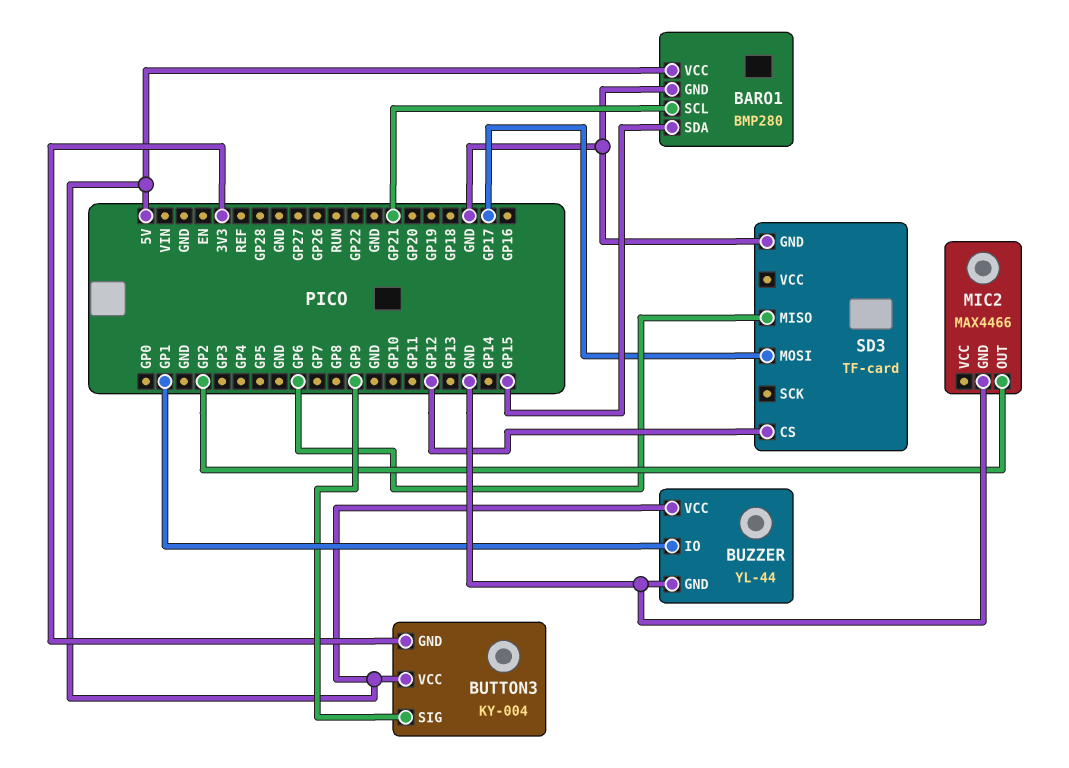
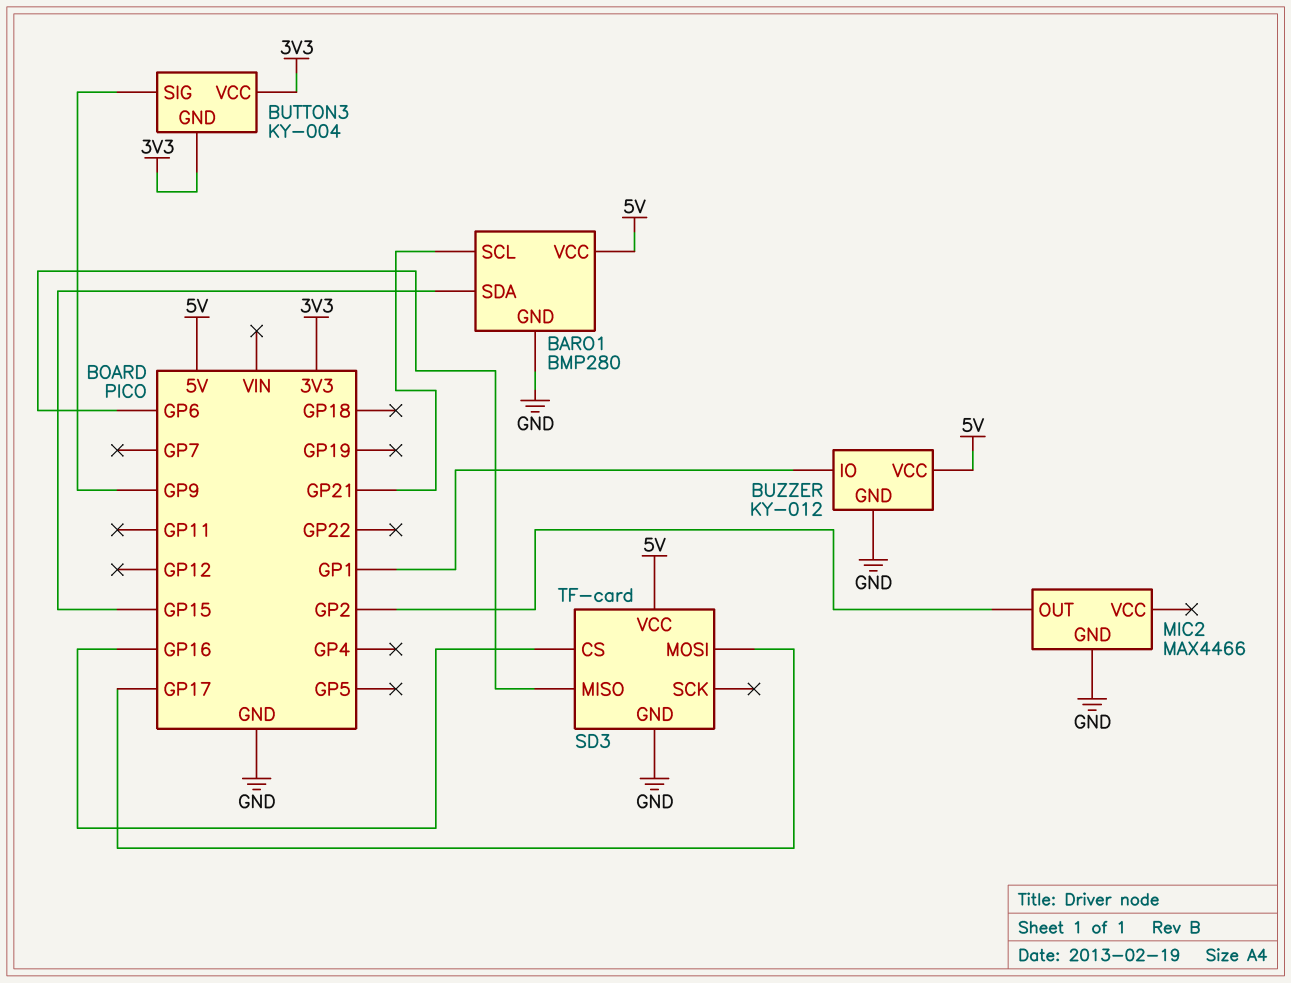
BUTTON3 pin VCC: 5V -> 3V3
BUZZER: YL-44 -> KY-012
SD3 pin CS: GP12 -> GP16
SD3 pin VCC: none -> 5V

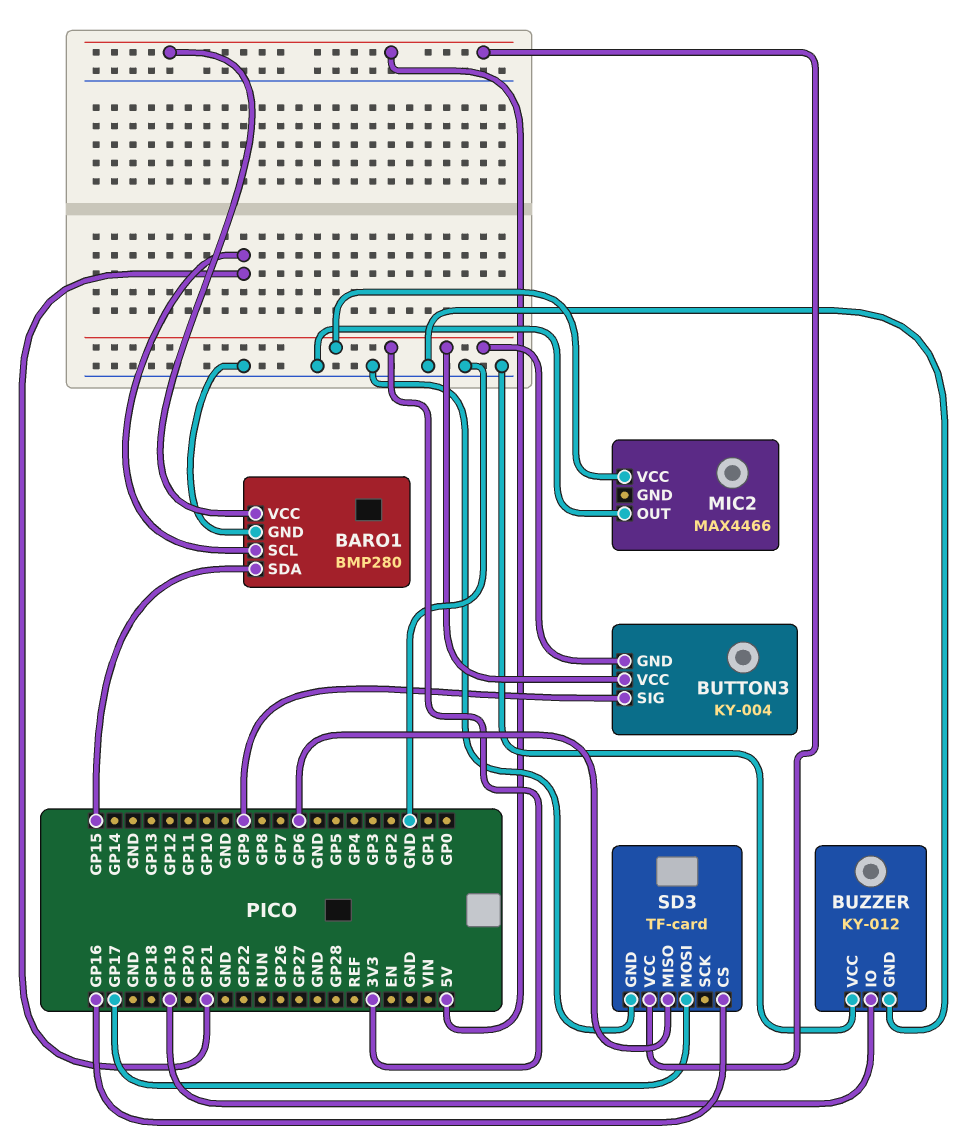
BUZZER pin IO: GP1 -> GP19
BUZZER pin VCC: 5V -> GND
MIC2 pin GND: GND -> none
MIC2 pin OUT: GP2 -> GND
MIC2 pin VCC: none -> 3V3

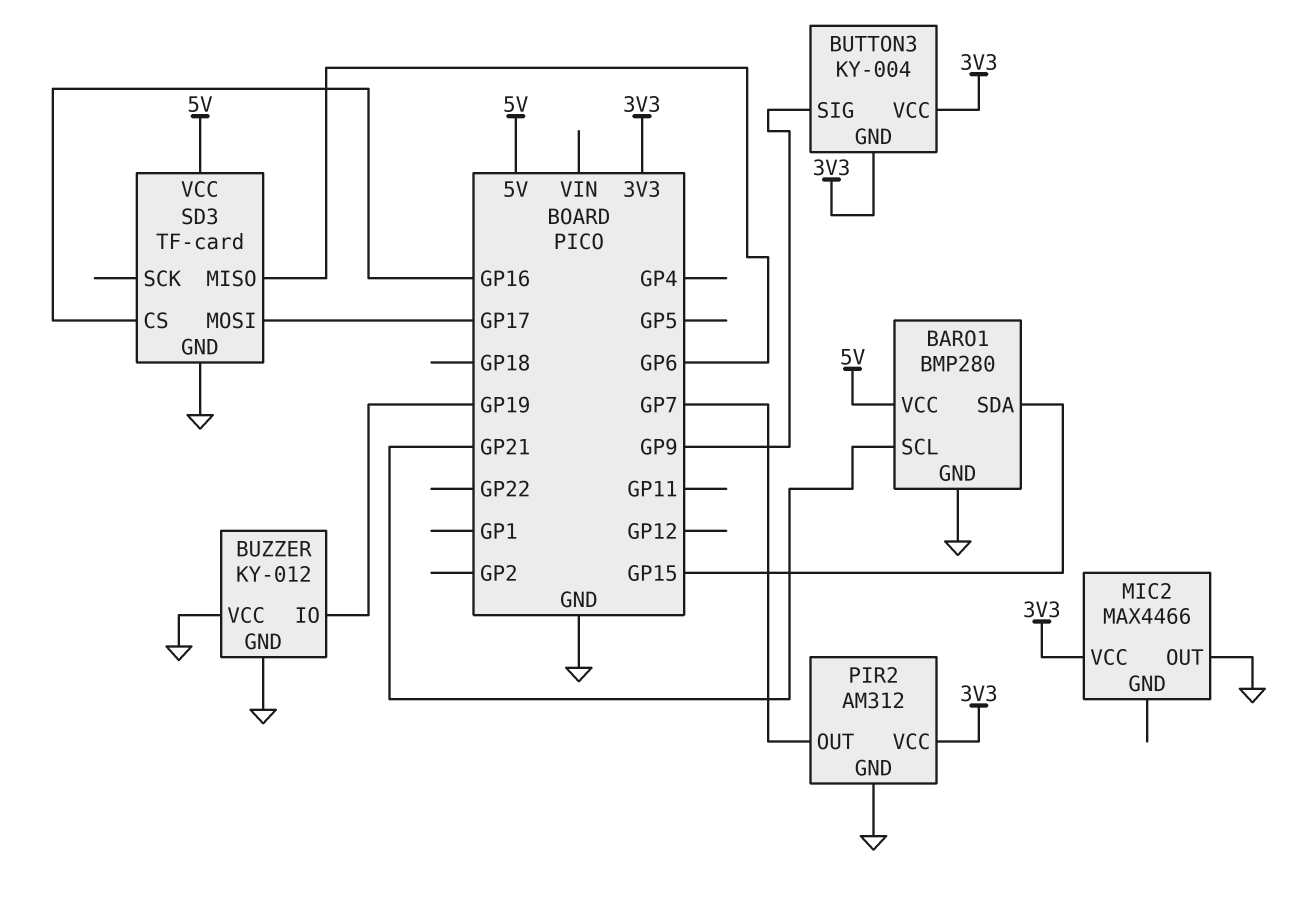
PIR2: none -> AM312
PIR2 pin GND: none -> GND
PIR2 pin OUT: none -> GP7
PIR2 pin VCC: none -> 3V3

